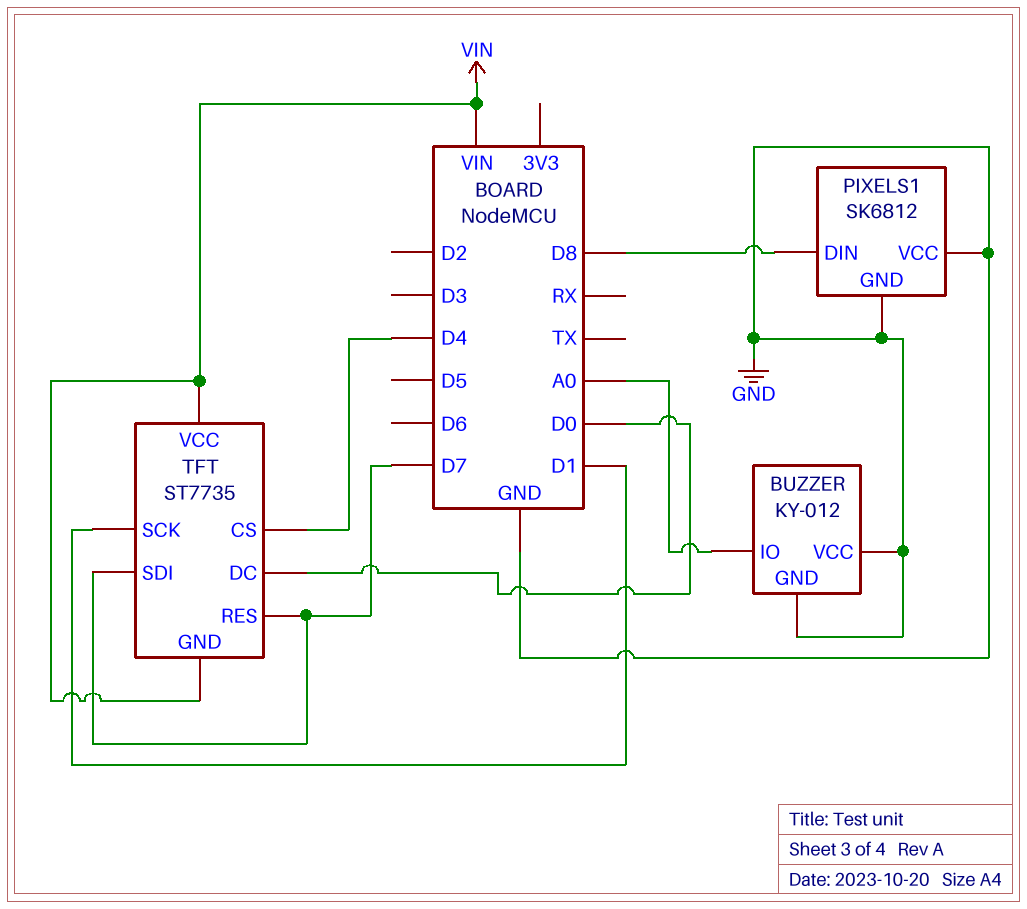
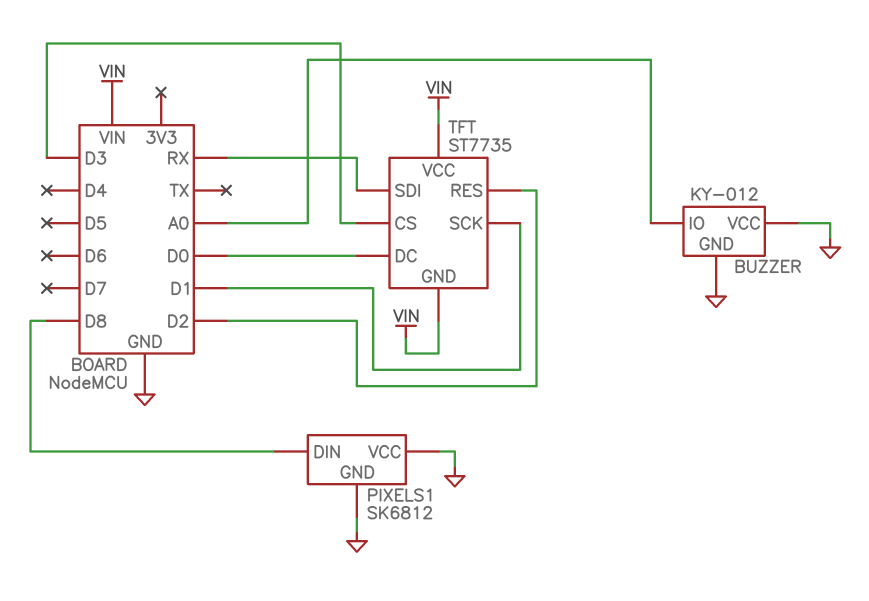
TFT pin CS: D4 -> D3
TFT pin RES: D7 -> D2
TFT pin SDI: D7 -> RX

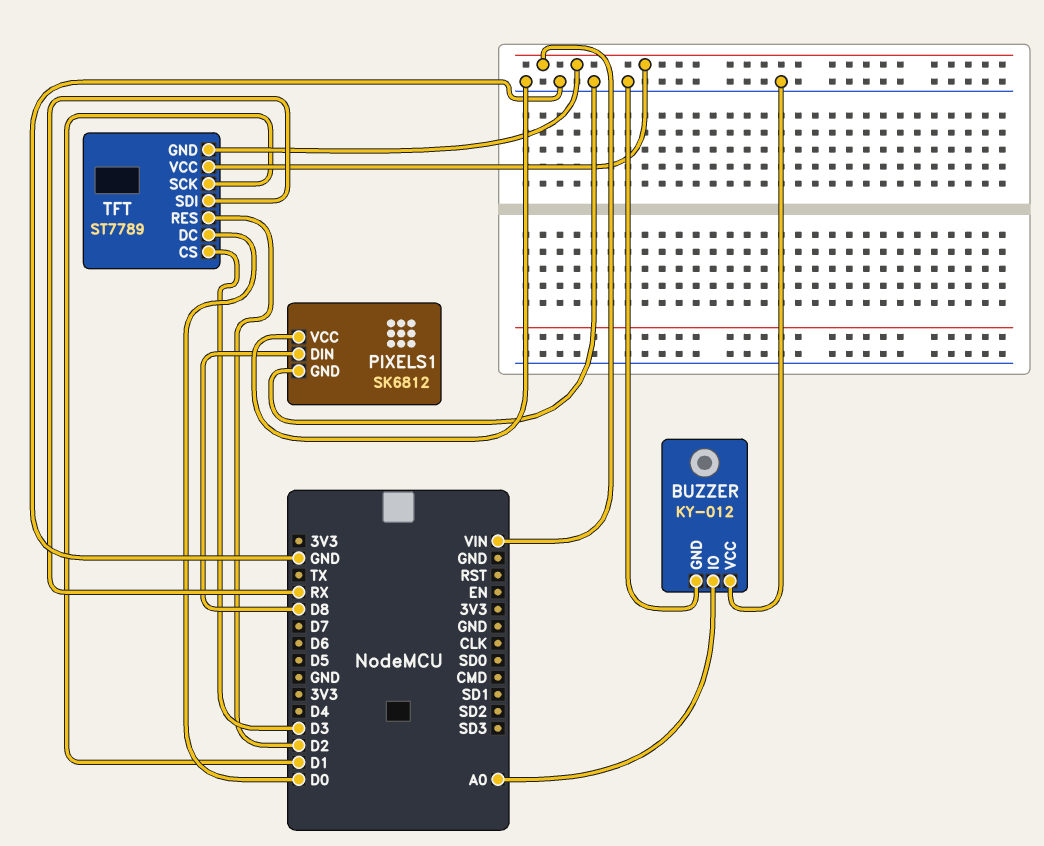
TFT: ST7735 -> ST7789

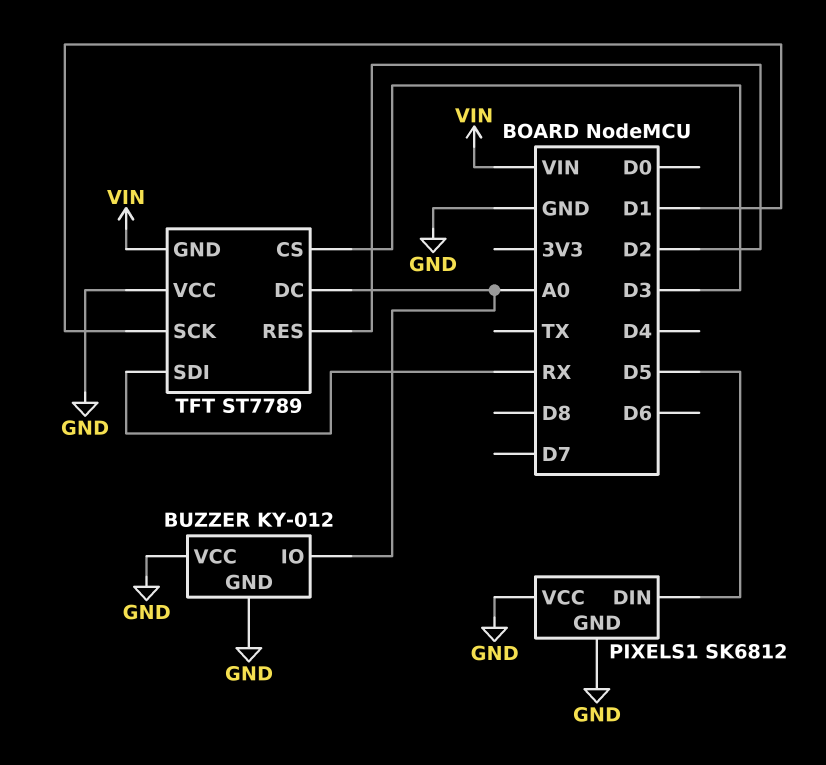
PIXELS1 pin DIN: D8 -> D5
TFT pin DC: D0 -> A0
TFT pin VCC: VIN -> GND

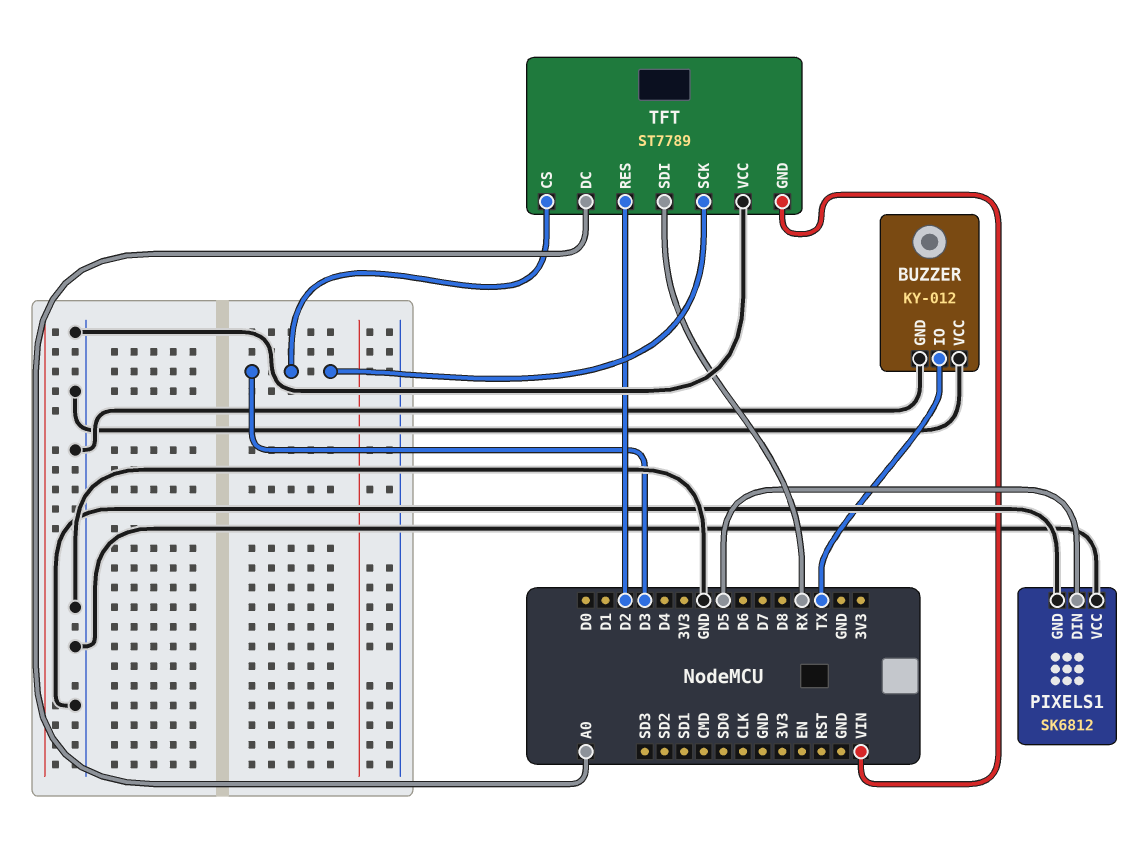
BUZZER pin IO: A0 -> TX
TFT pin SCK: D1 -> D3

